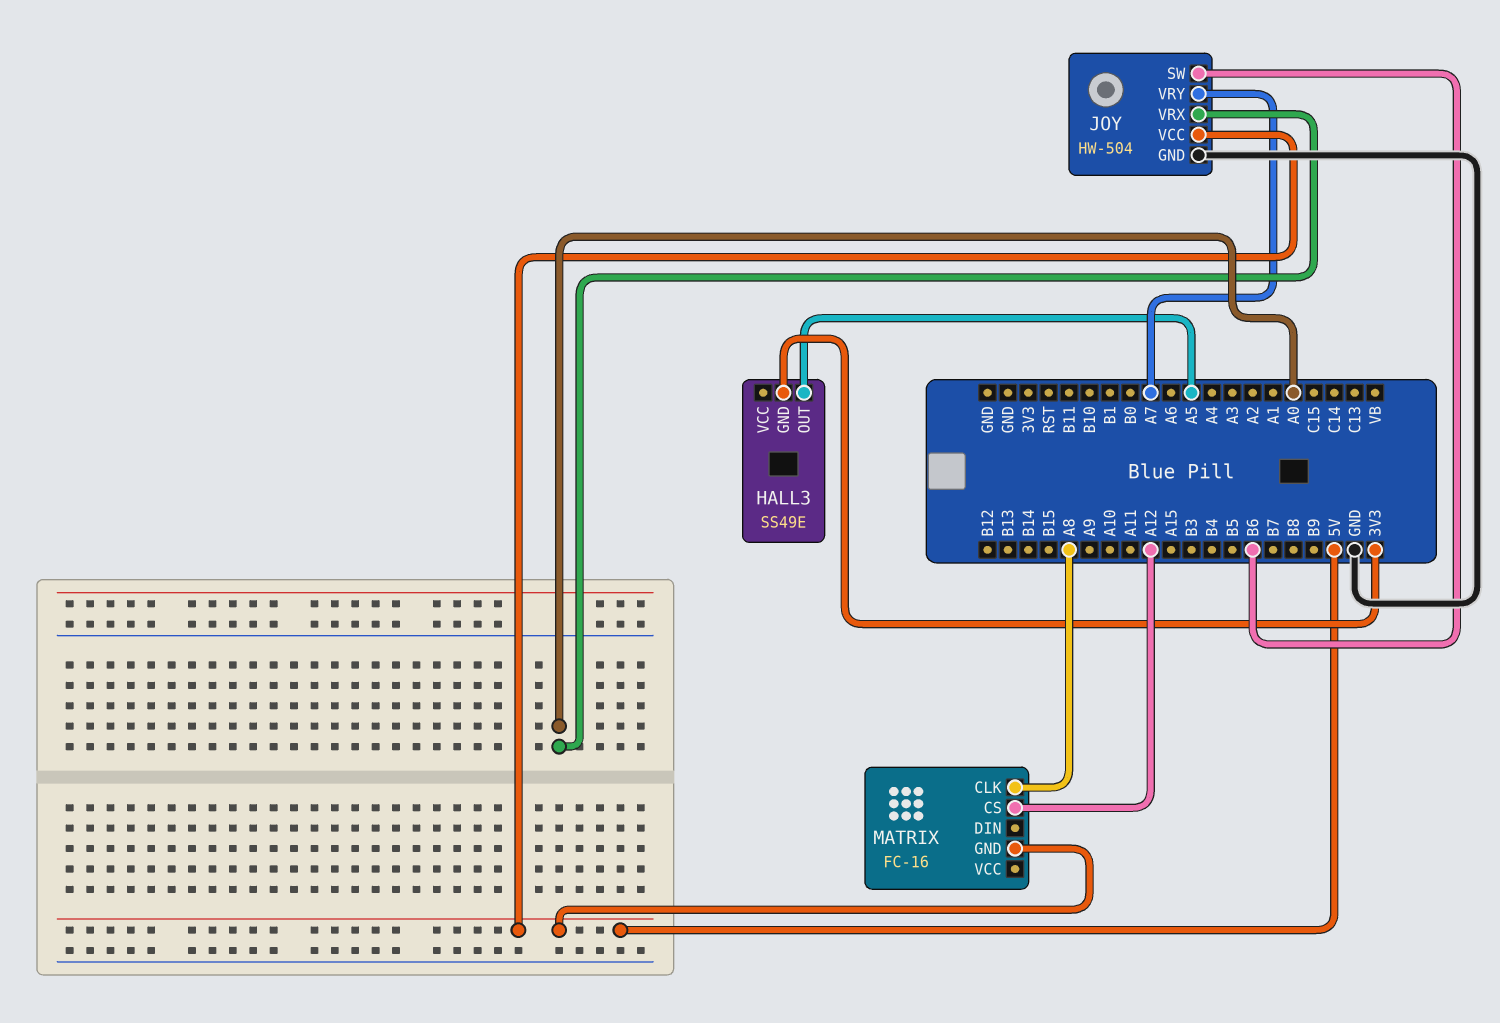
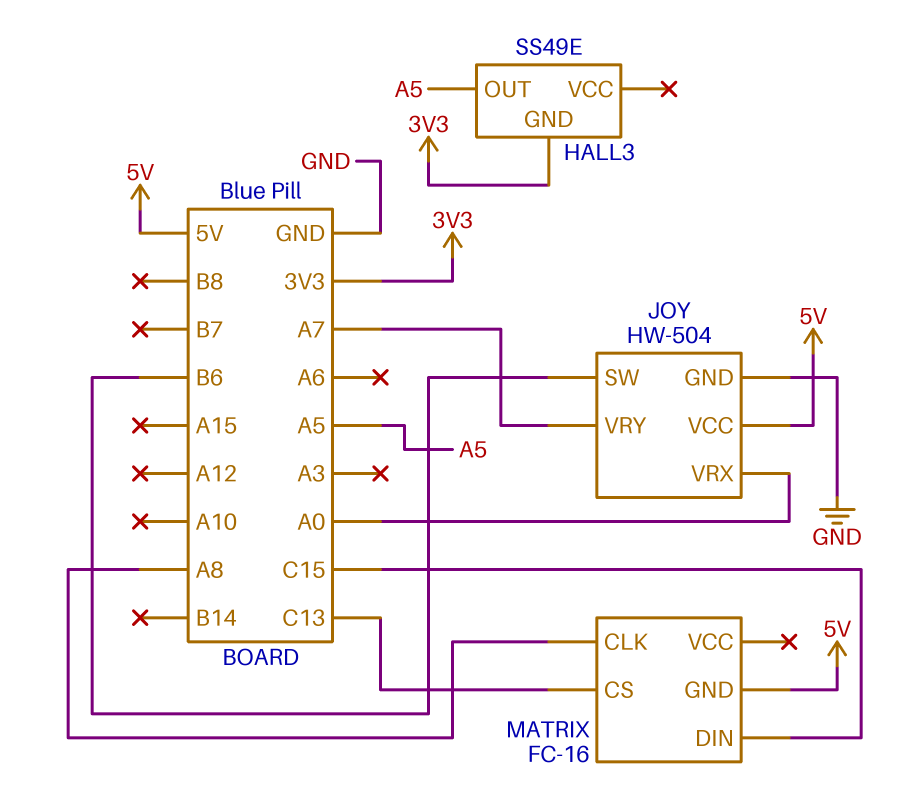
MATRIX pin CS: A12 -> C13
MATRIX pin DIN: none -> C15

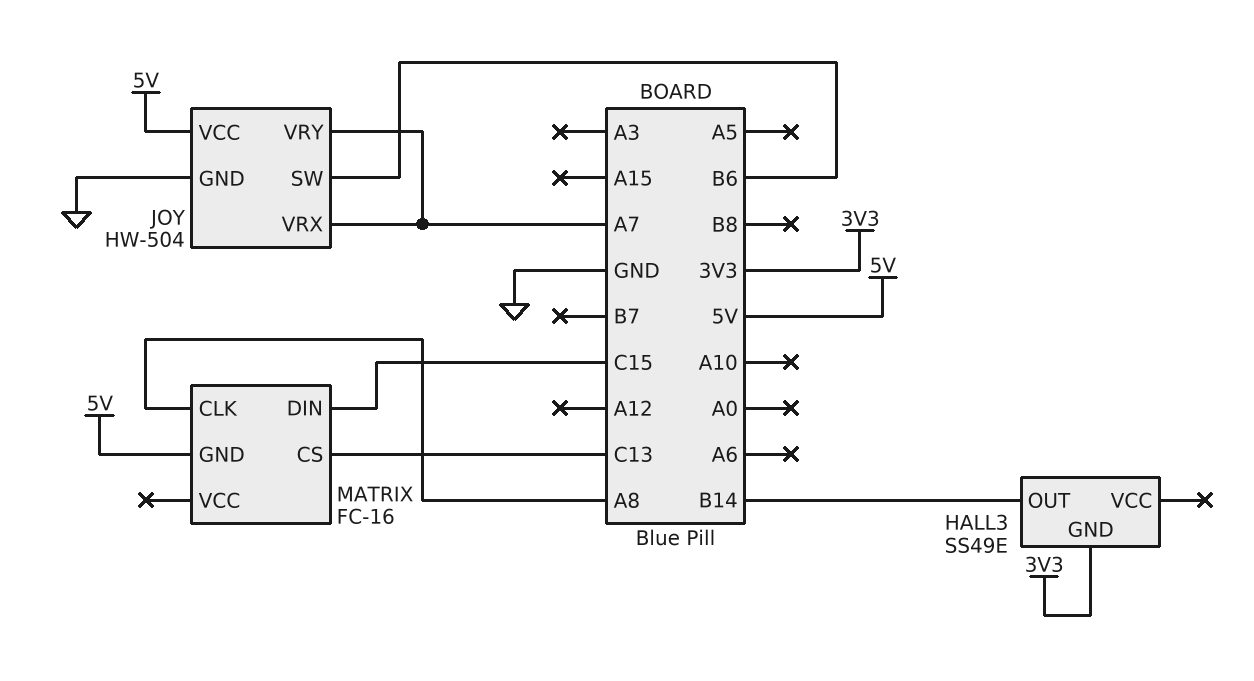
HALL3 pin OUT: A5 -> B14
JOY pin VRX: A0 -> A7

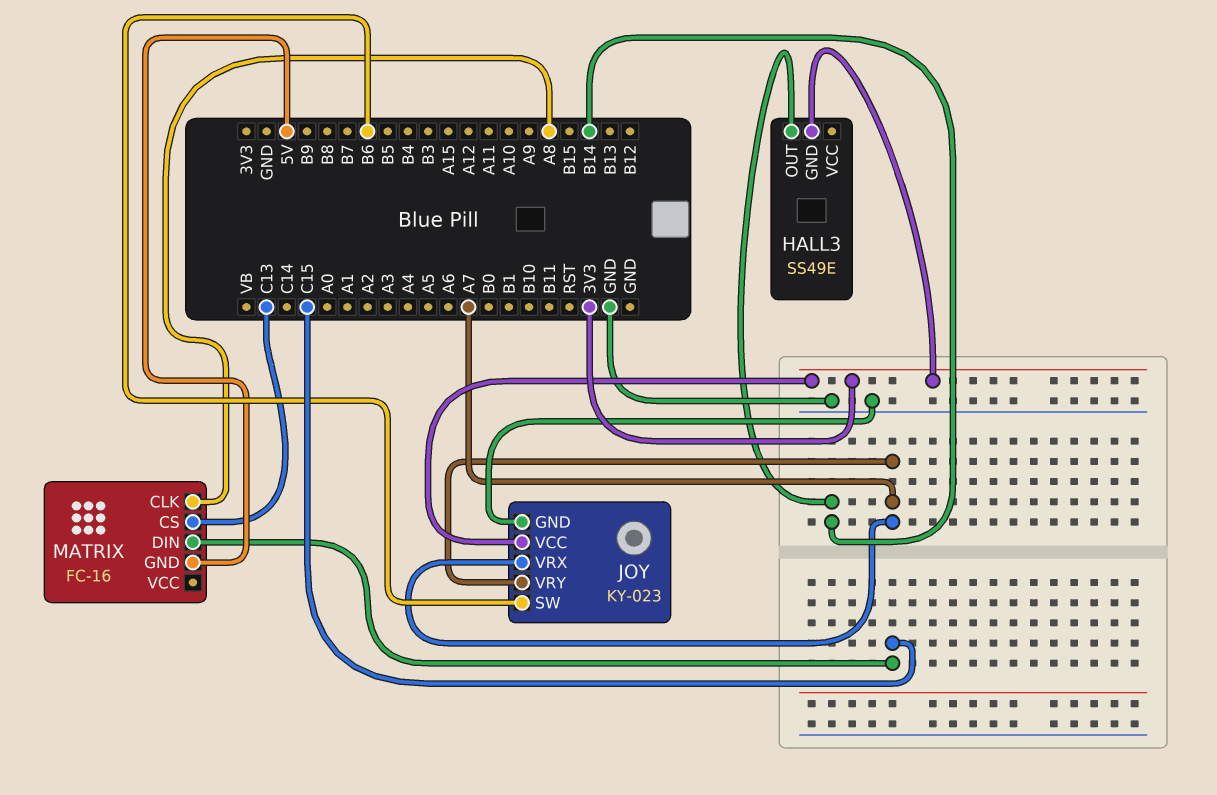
JOY: HW-504 -> KY-023
JOY pin VCC: 5V -> 3V3

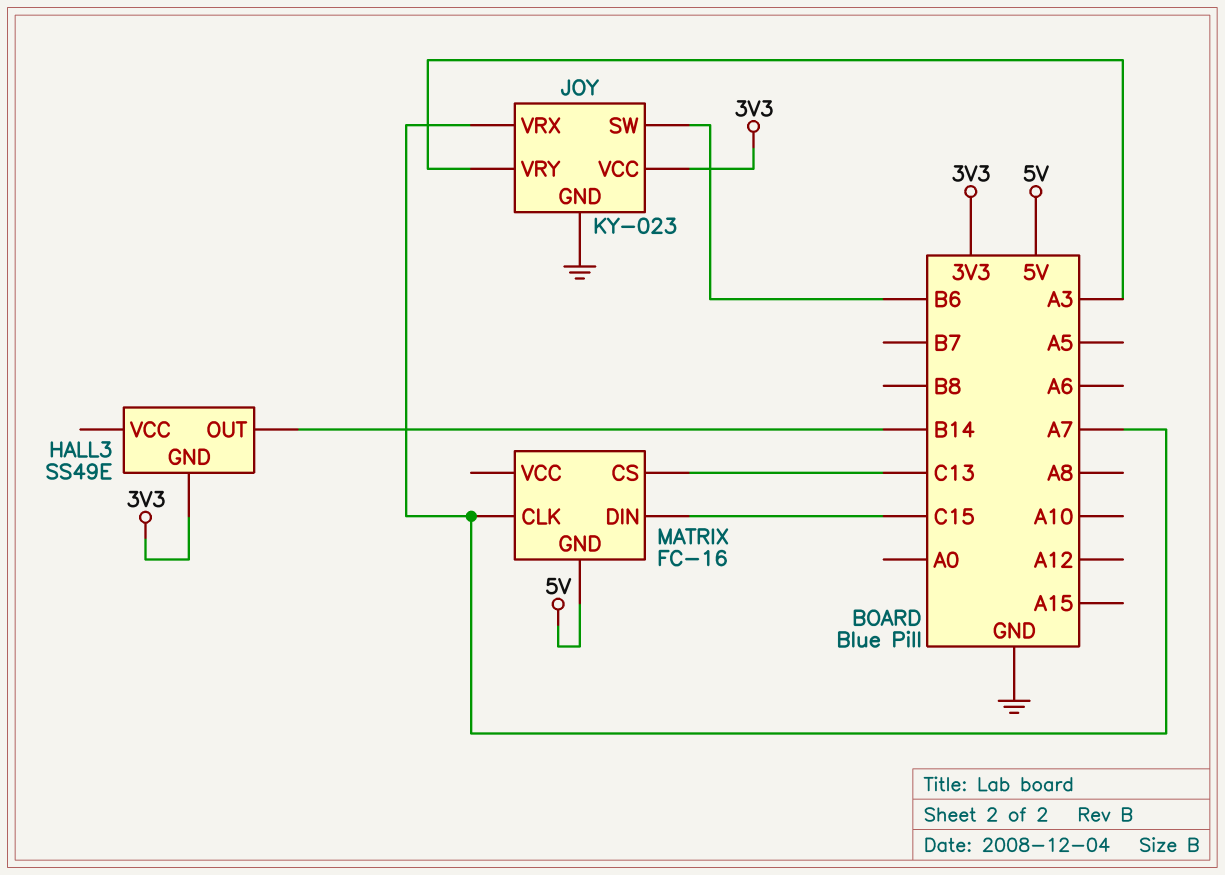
JOY pin VRY: A7 -> A3
MATRIX pin CLK: A8 -> A7

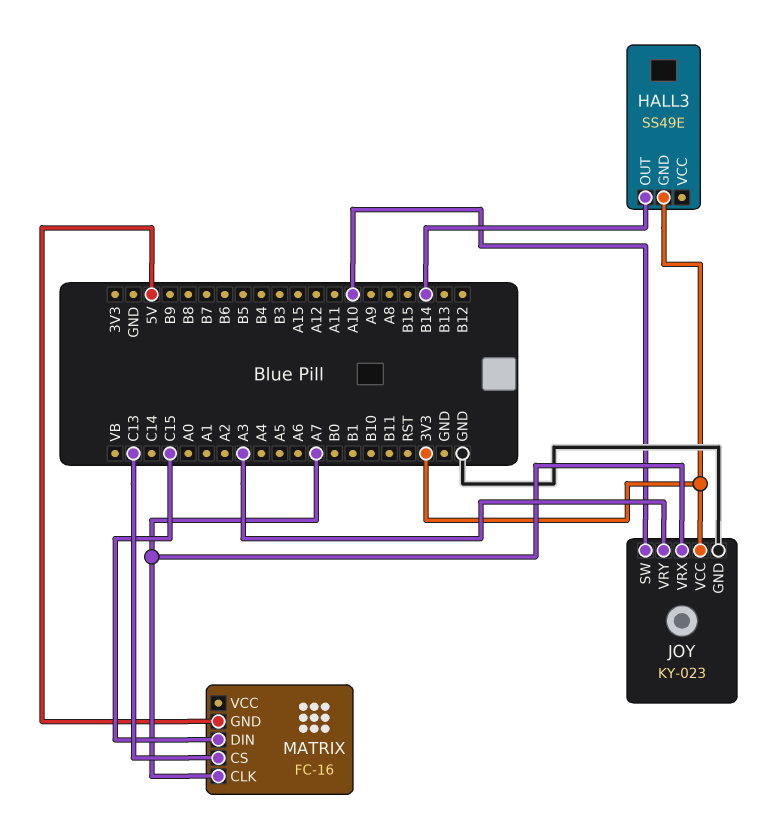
JOY pin SW: B6 -> A10

